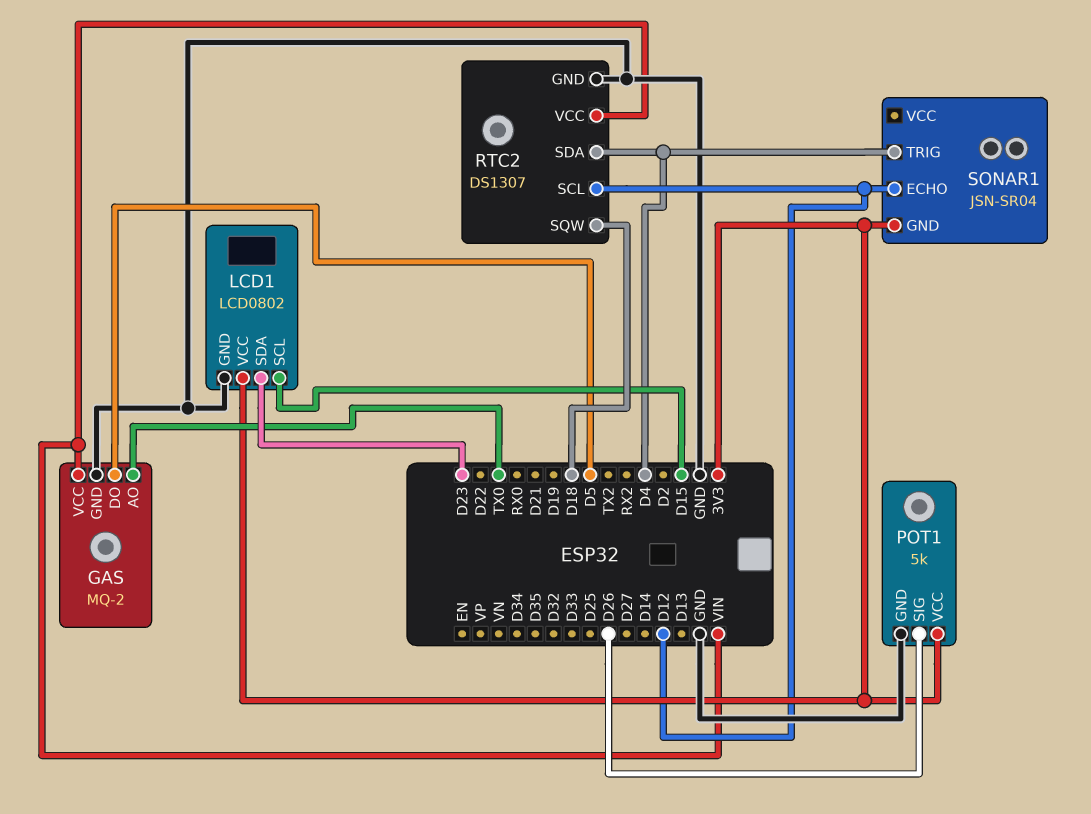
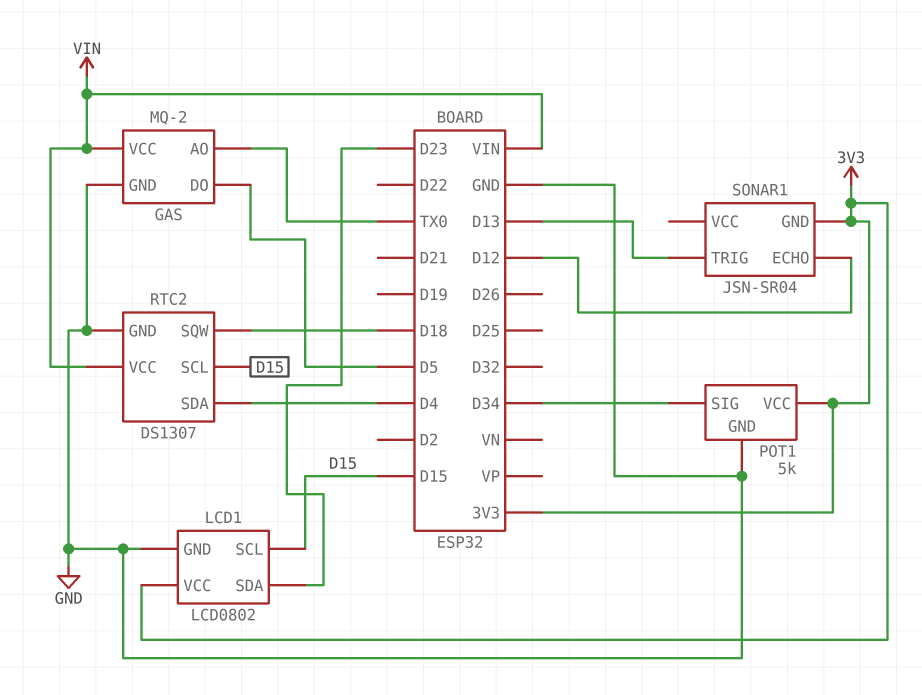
POT1 pin SIG: D26 -> D34
RTC2 pin SCL: D12 -> D15
SONAR1 pin TRIG: D4 -> D13

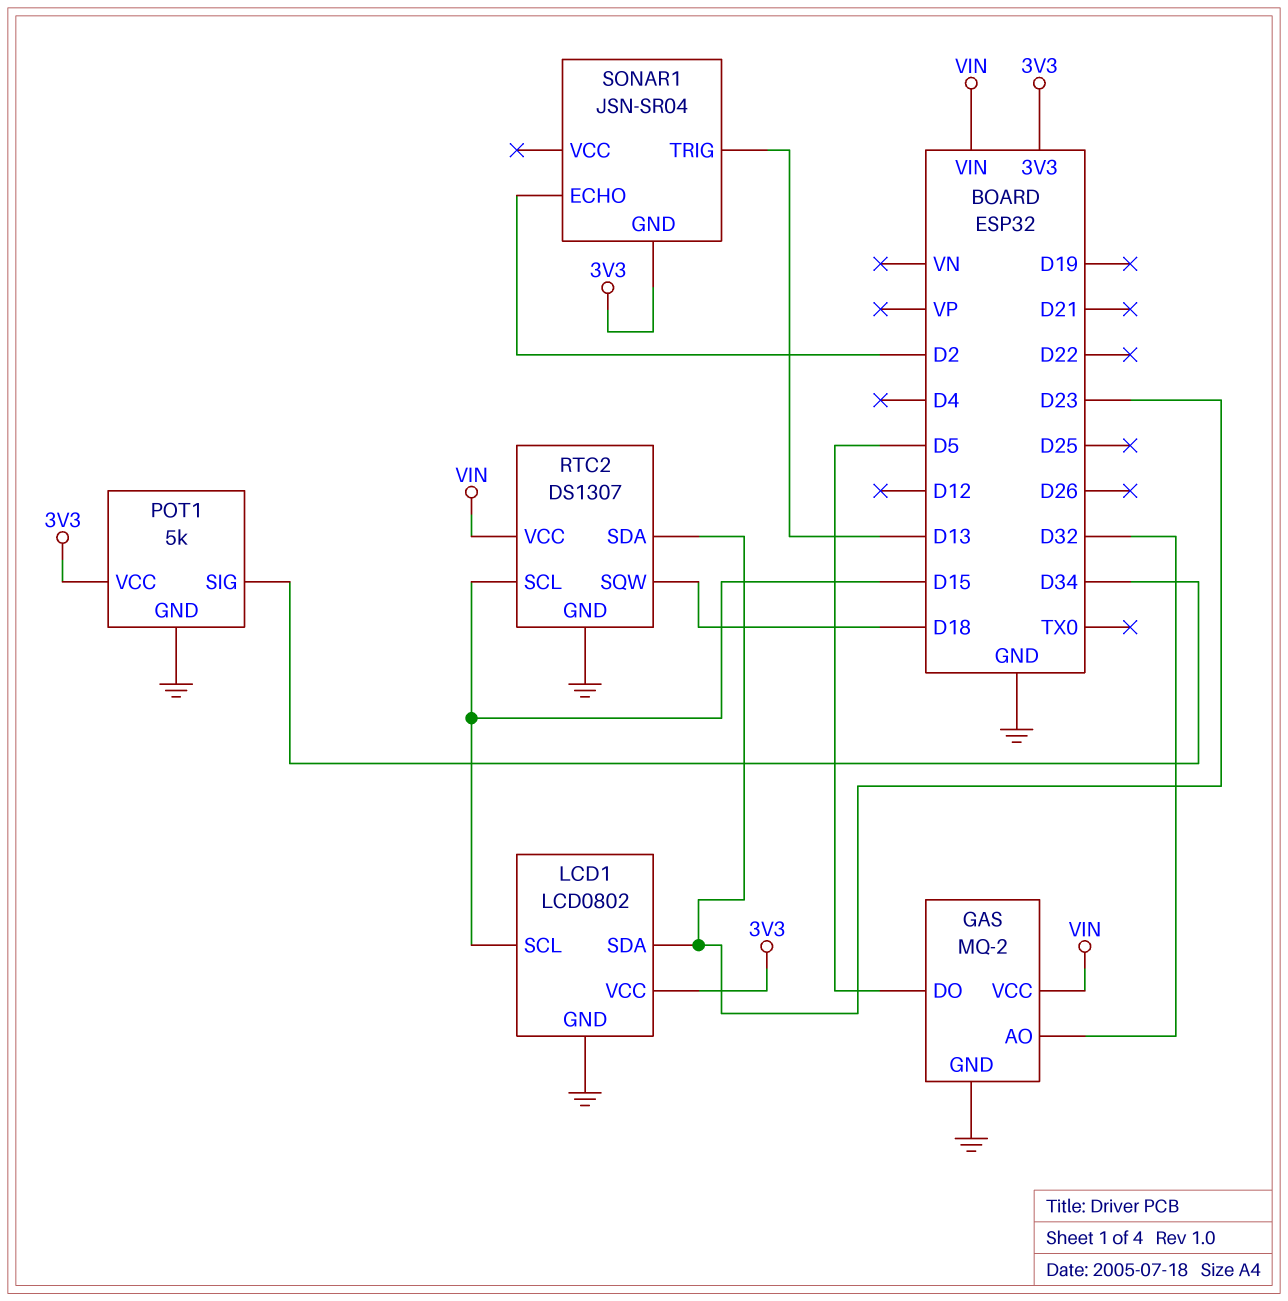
GAS pin AO: TX0 -> D32
RTC2 pin SDA: D4 -> D23
SONAR1 pin ECHO: D12 -> D2

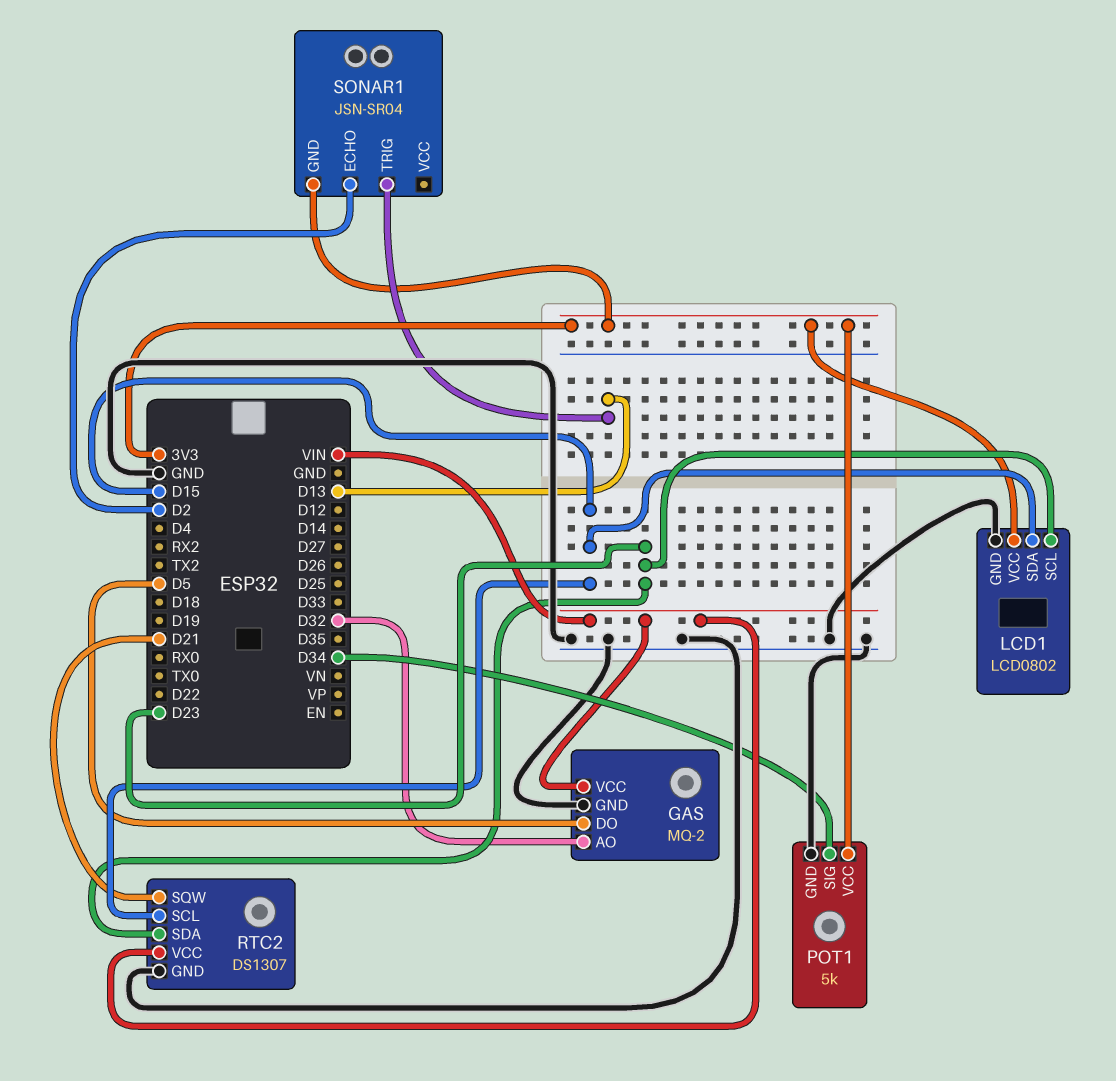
LCD1 pin SCL: D15 -> D23
LCD1 pin SDA: D23 -> D15
RTC2 pin SQW: D18 -> D21

